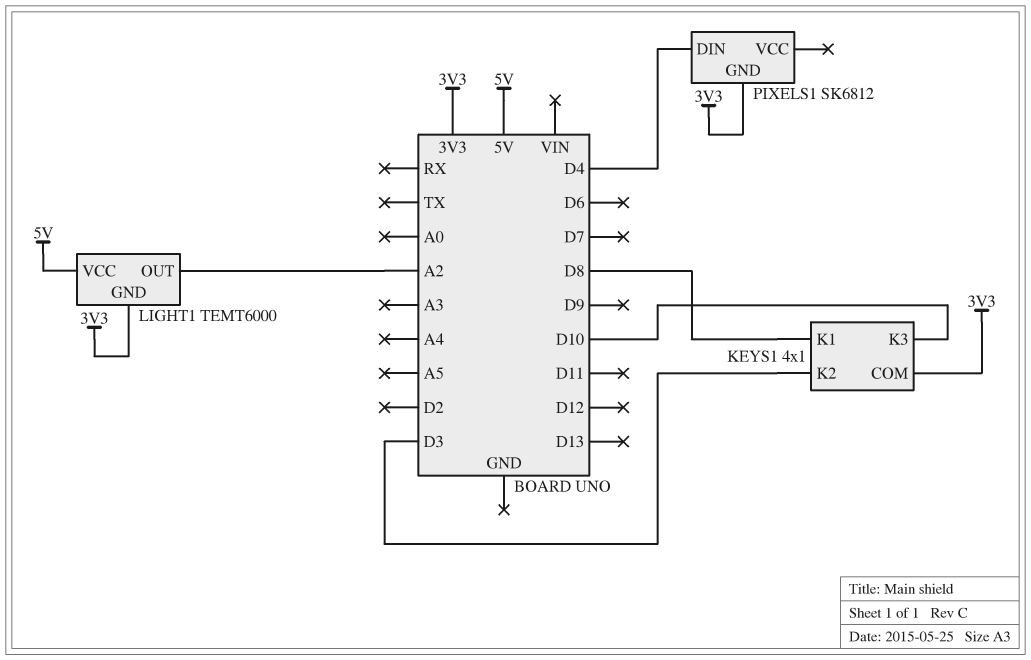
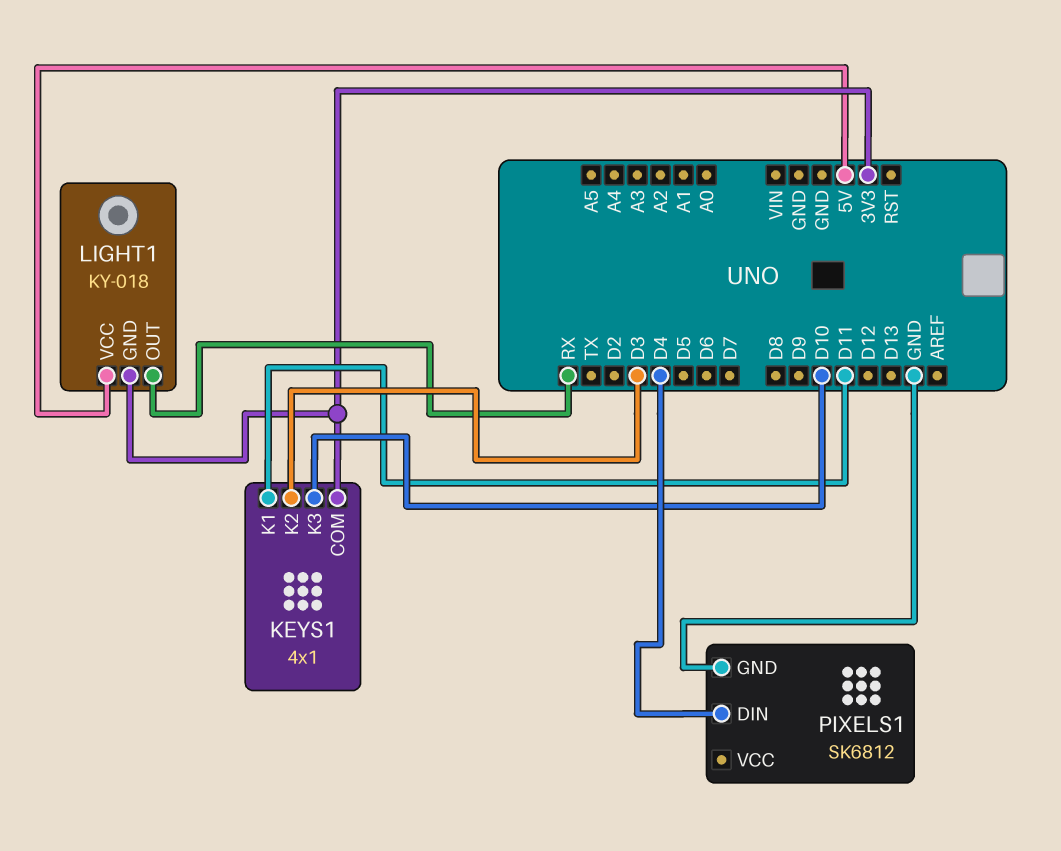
KEYS1 pin K1: D8 -> D11
LIGHT1: TEMT6000 -> KY-018
LIGHT1 pin OUT: A2 -> RX
PIXELS1 pin GND: 3V3 -> GND

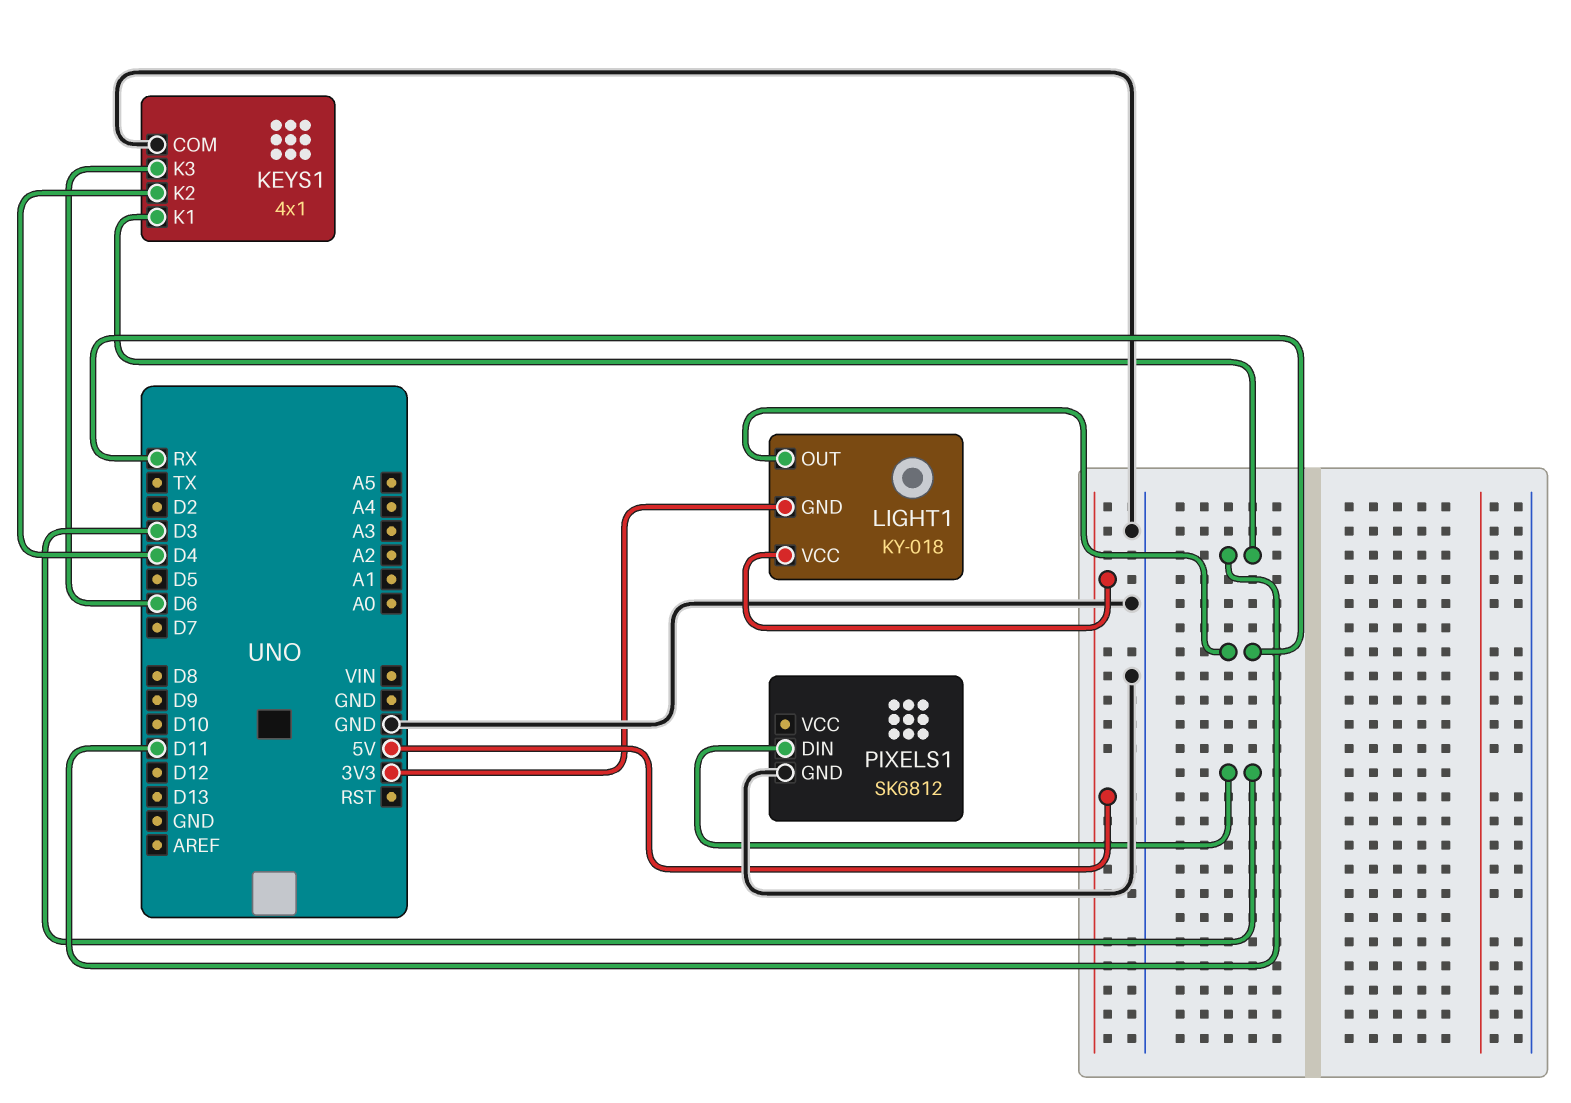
KEYS1 pin COM: 3V3 -> GND
KEYS1 pin K2: D3 -> D4
KEYS1 pin K3: D10 -> D6
PIXELS1 pin DIN: D4 -> D3

